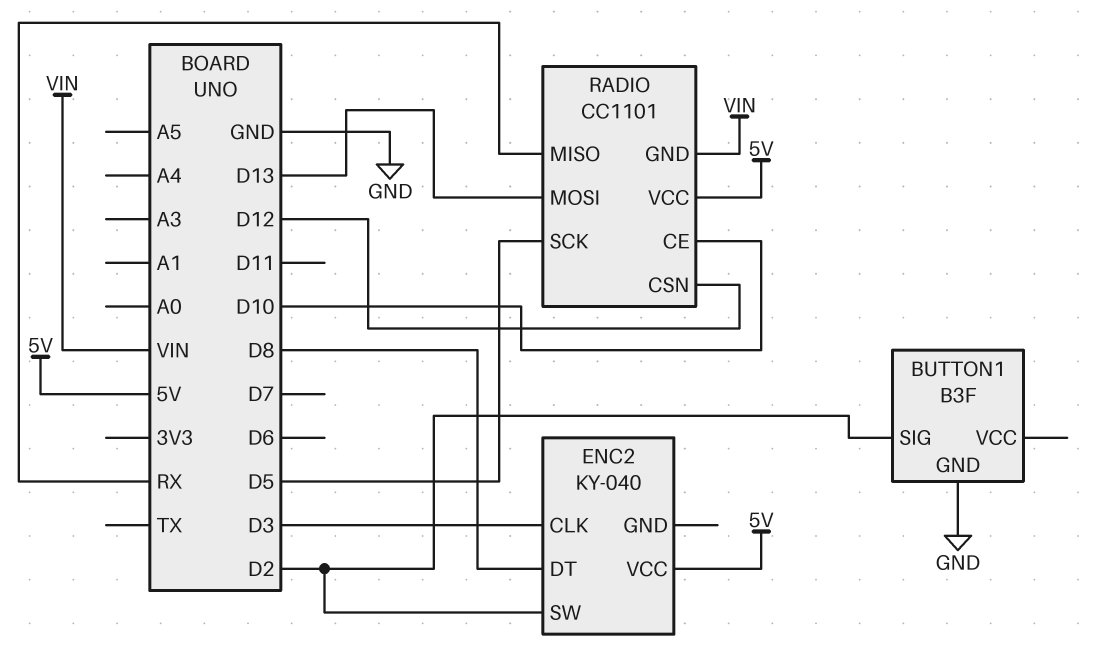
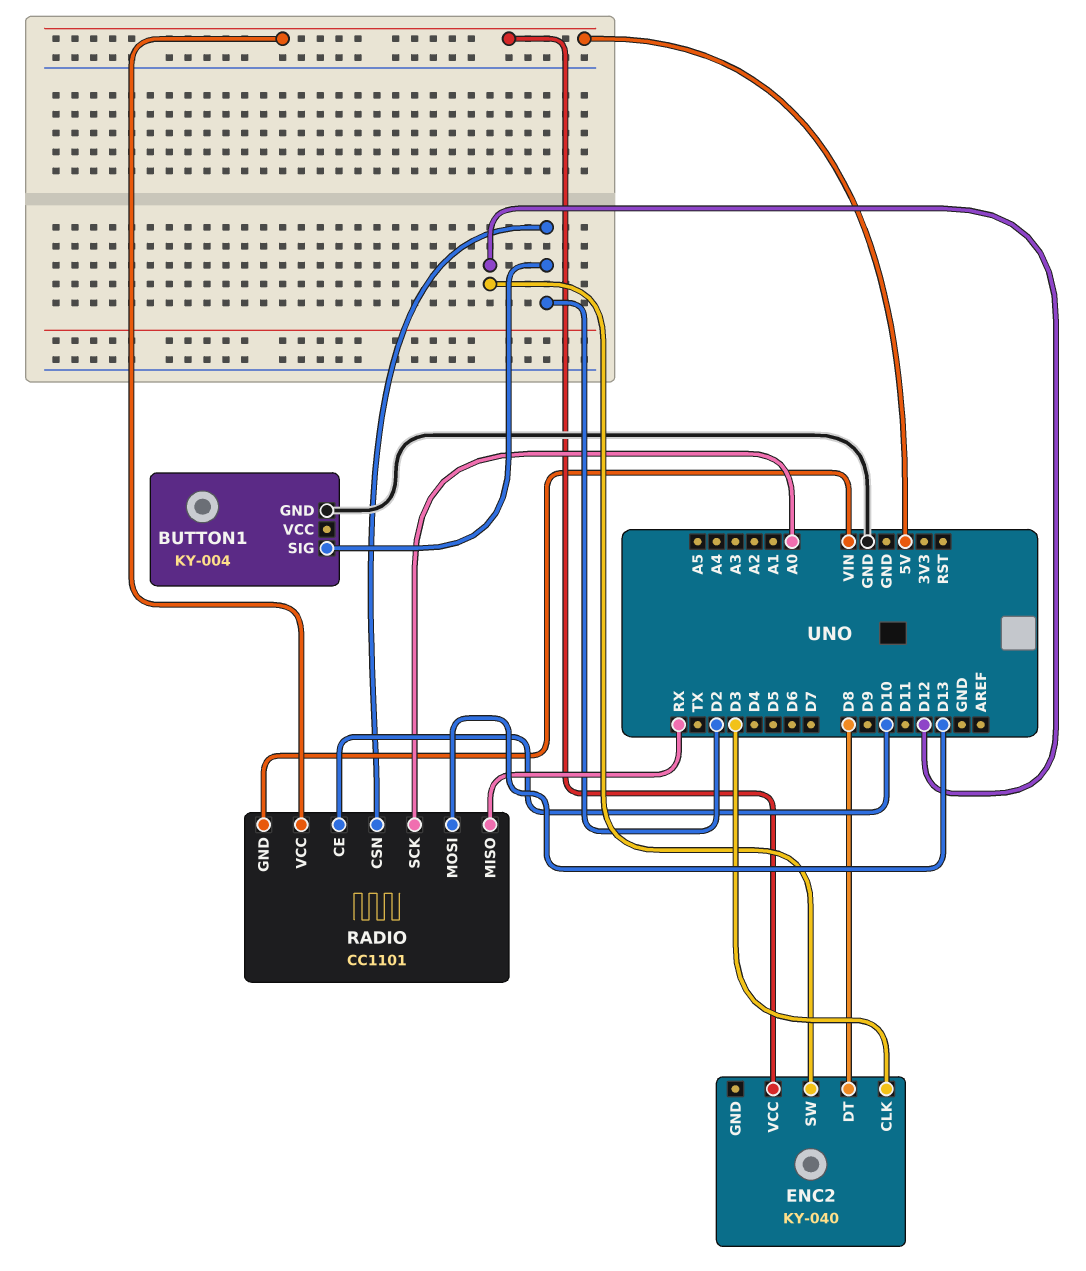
BUTTON1: B3F -> KY-004
ENC2 pin SW: D2 -> D12
RADIO pin CSN: D12 -> D2
RADIO pin SCK: D5 -> A0

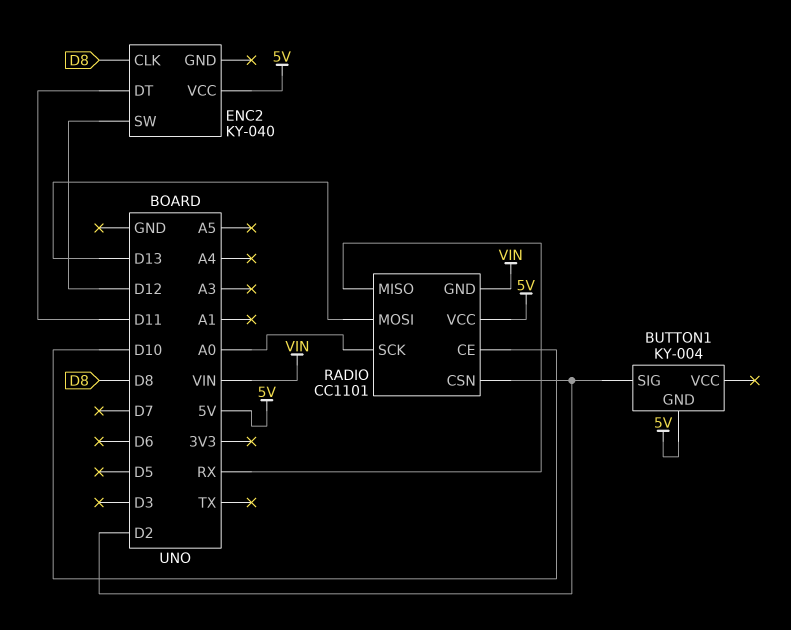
BUTTON1 pin GND: GND -> 5V
ENC2 pin CLK: D3 -> D8
ENC2 pin DT: D8 -> D11

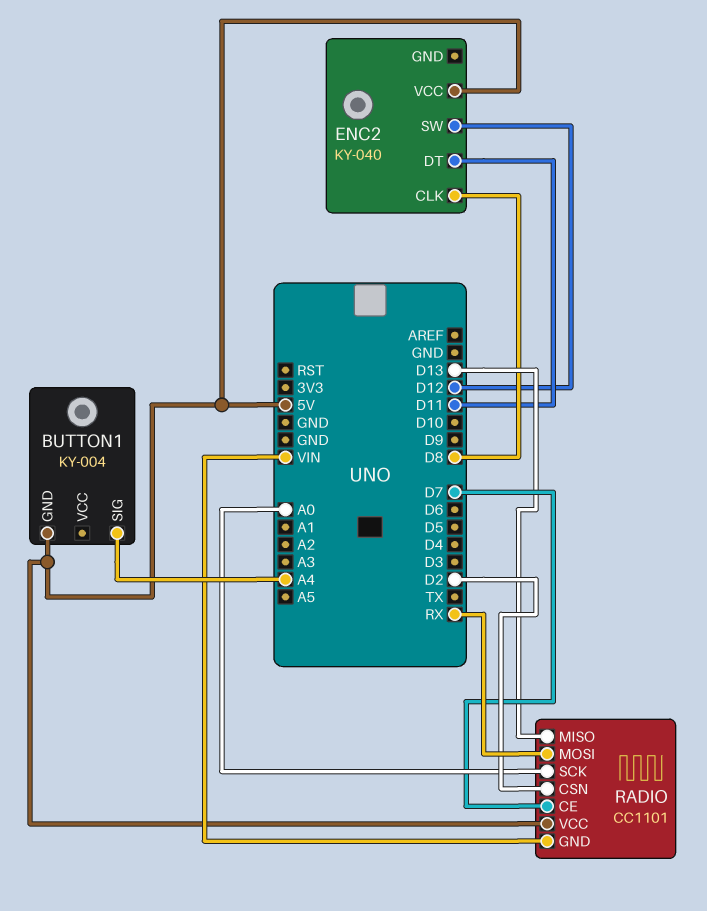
BUTTON1 pin SIG: D2 -> A4
RADIO pin CE: D10 -> D7
RADIO pin MISO: RX -> D13
RADIO pin MOSI: D13 -> RX

